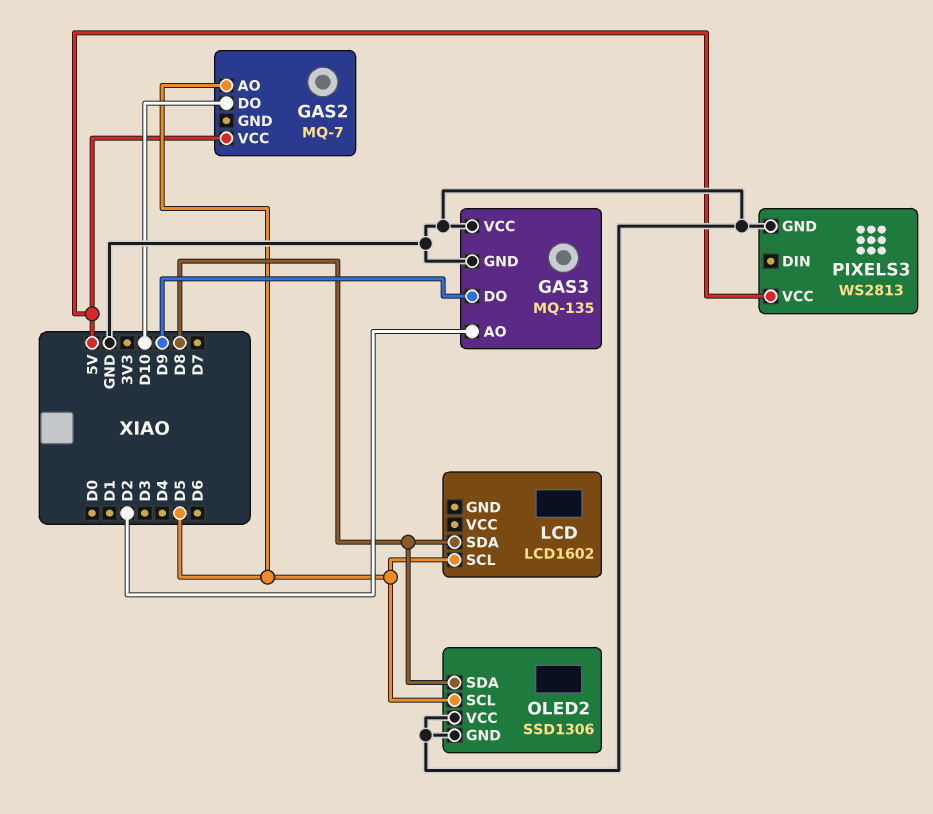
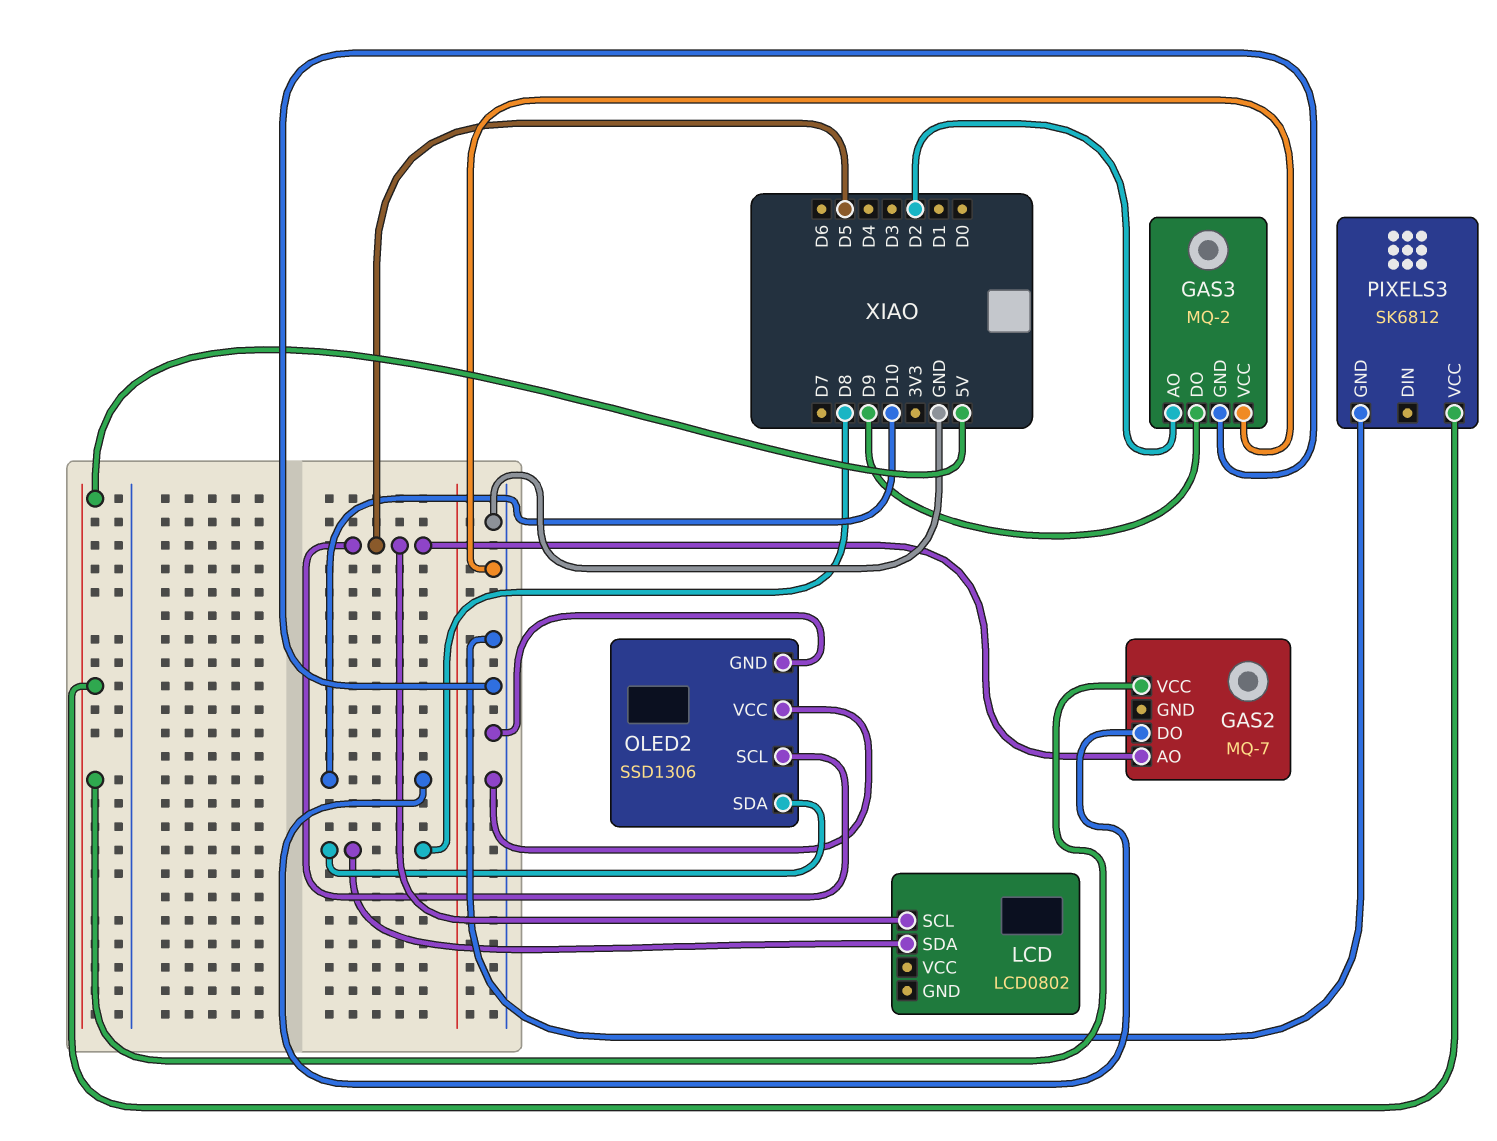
GAS3: MQ-135 -> MQ-2
LCD: LCD1602 -> LCD0802
PIXELS3: WS2813 -> SK6812

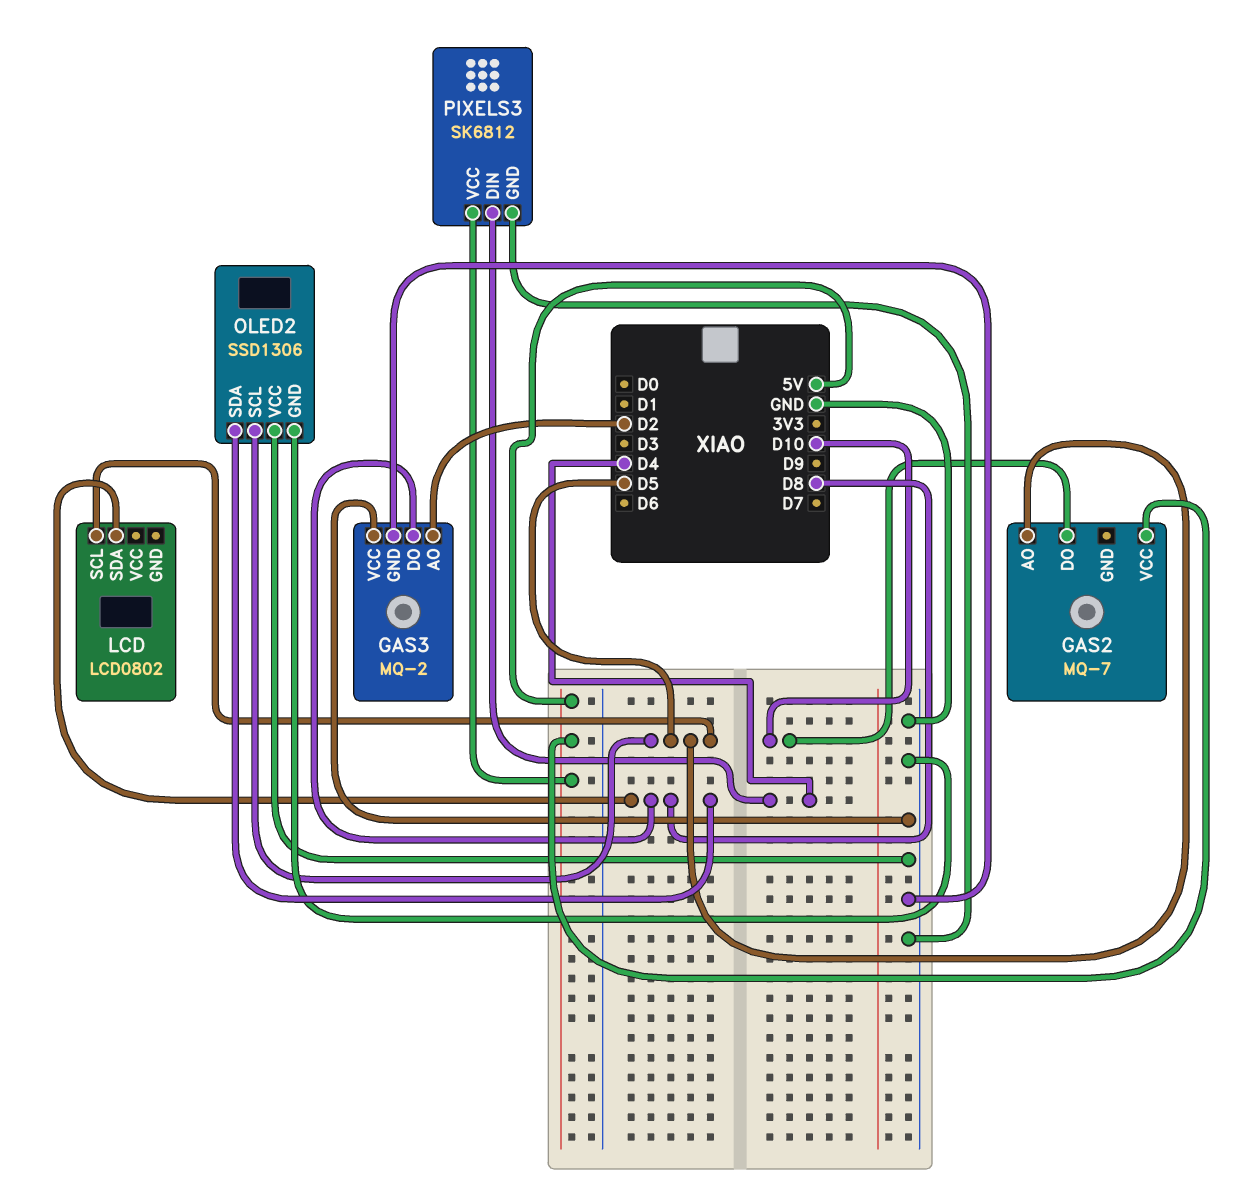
GAS3 pin DO: D9 -> D8
PIXELS3 pin DIN: none -> D4

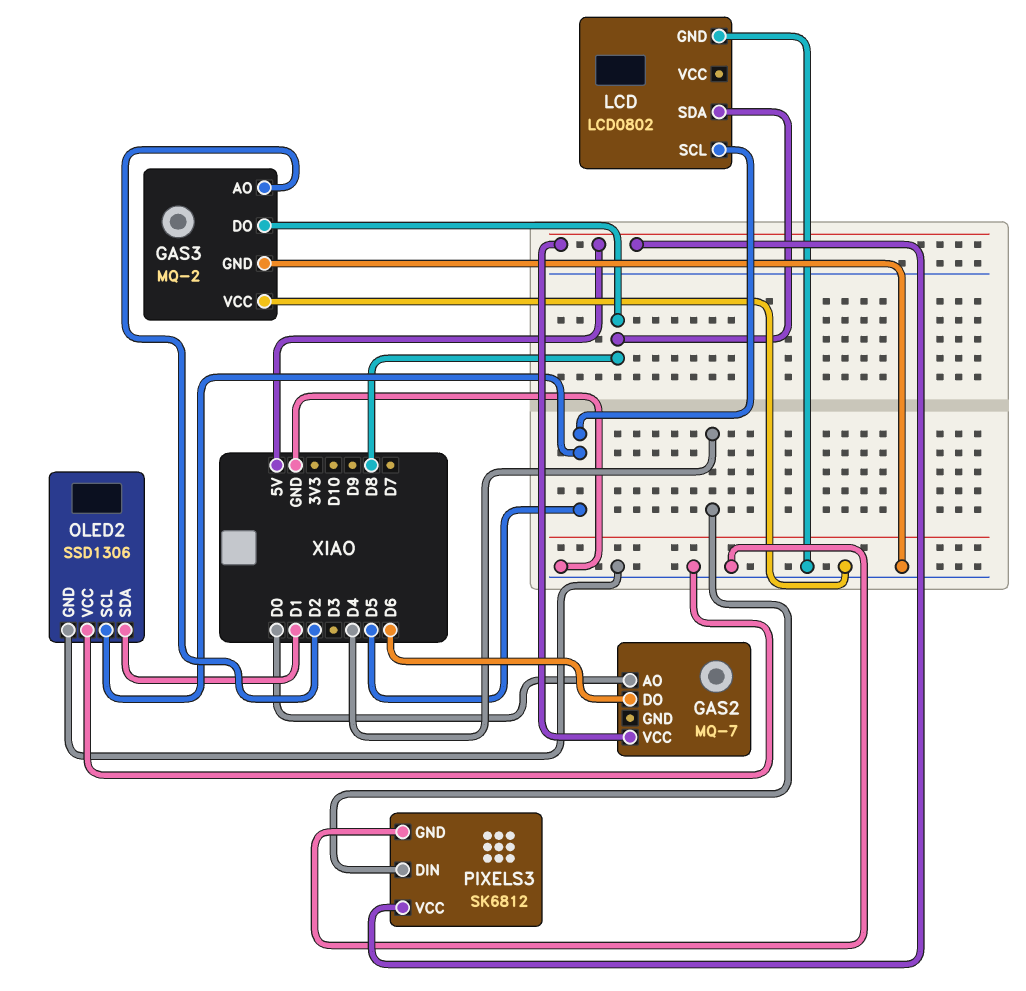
GAS2 pin AO: D5 -> D0
GAS2 pin DO: D10 -> D6
LCD pin GND: none -> GND
OLED2 pin SDA: D8 -> D1

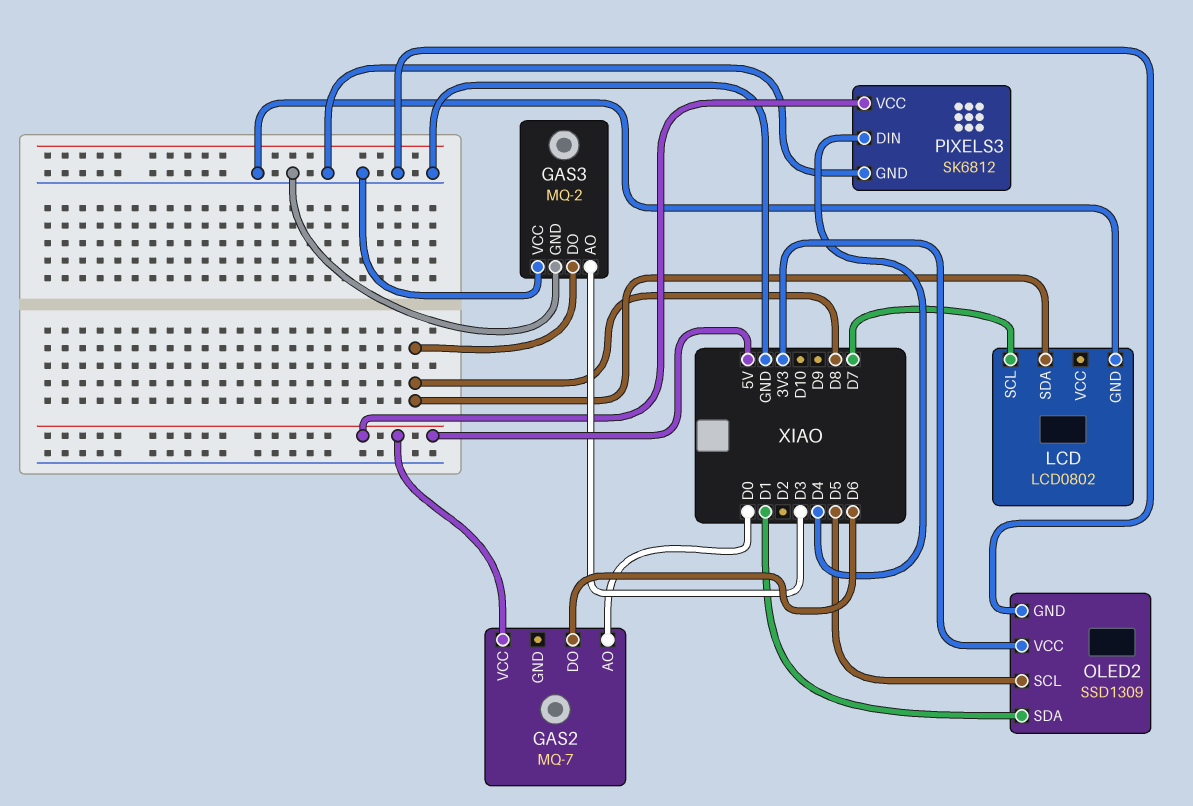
GAS3 pin AO: D2 -> D3
LCD pin SCL: D5 -> D7
OLED2: SSD1306 -> SSD1309
OLED2 pin VCC: GND -> 3V3

